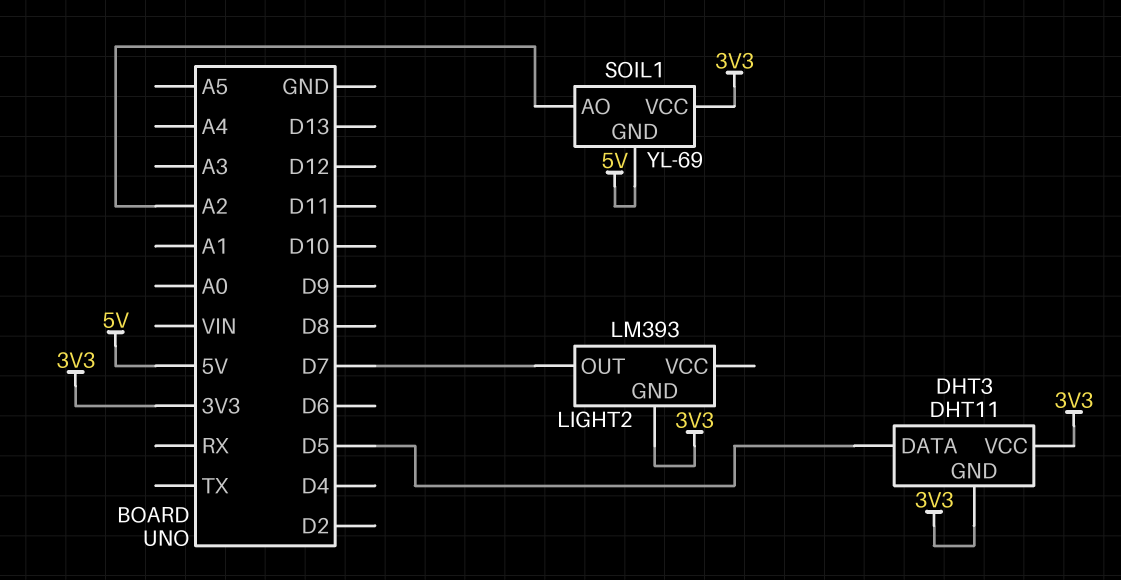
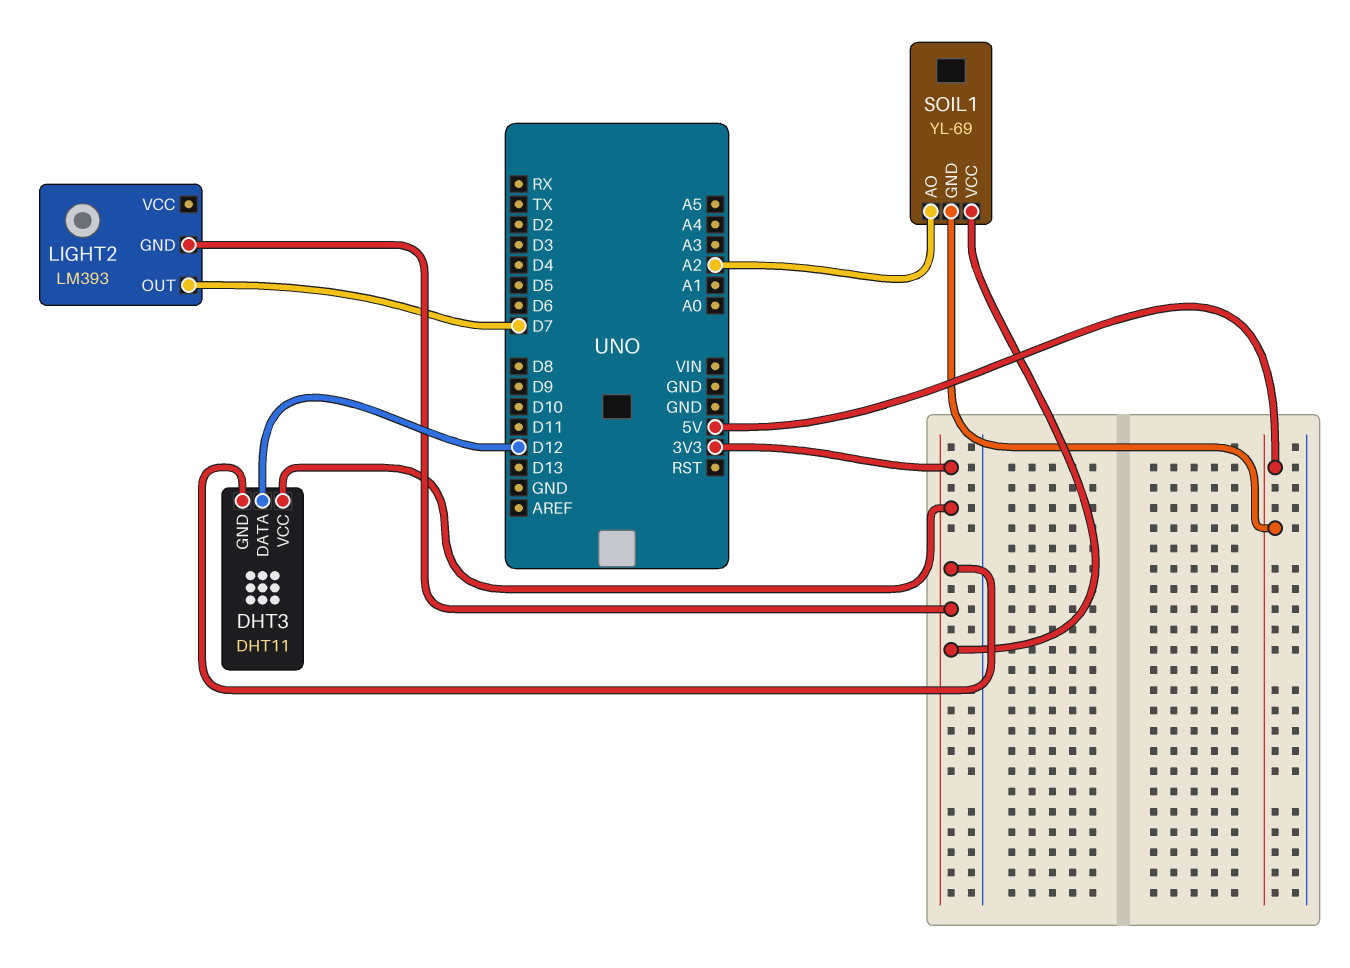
DHT3 pin DATA: D5 -> D12

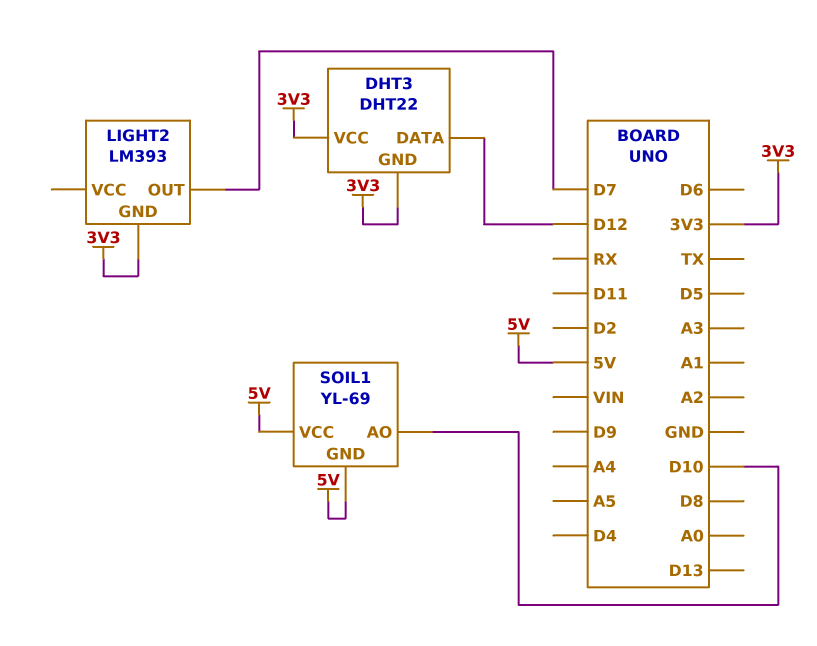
DHT3: DHT11 -> DHT22
SOIL1 pin AO: A2 -> D10
SOIL1 pin VCC: 3V3 -> 5V

